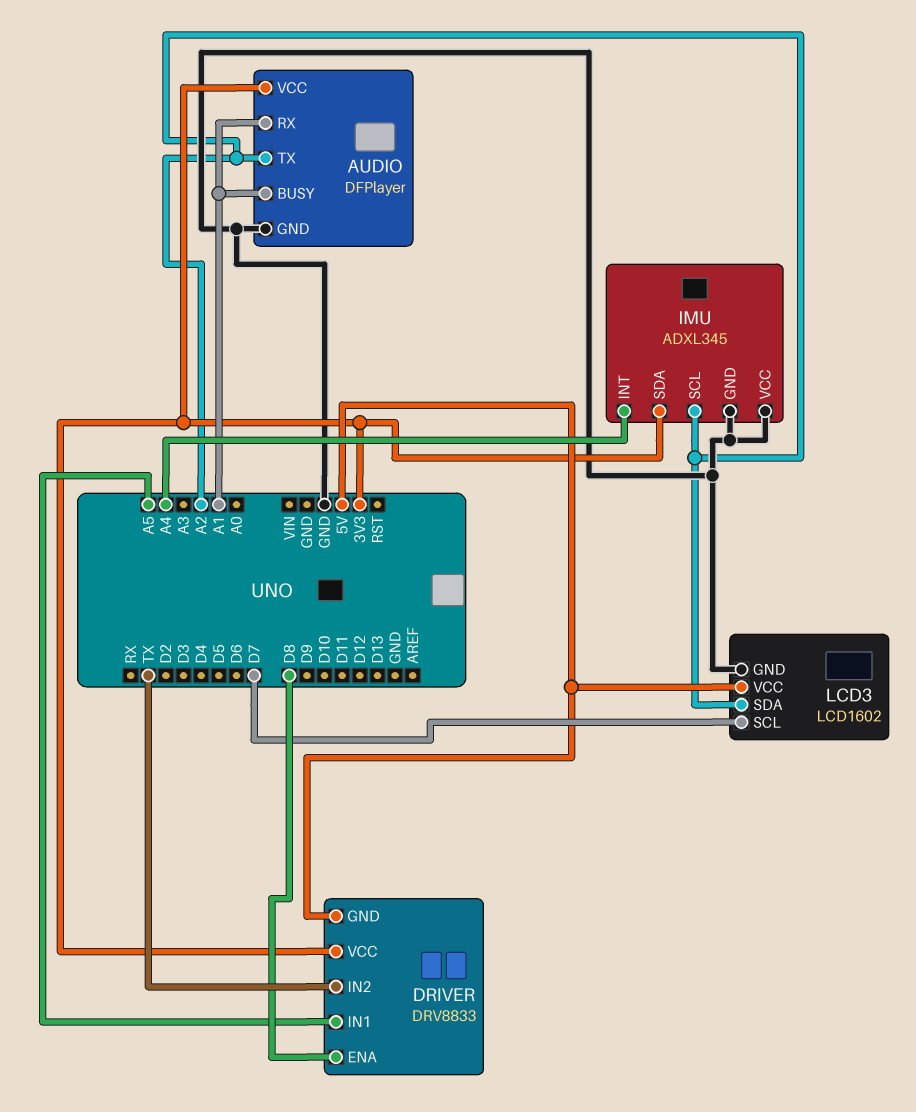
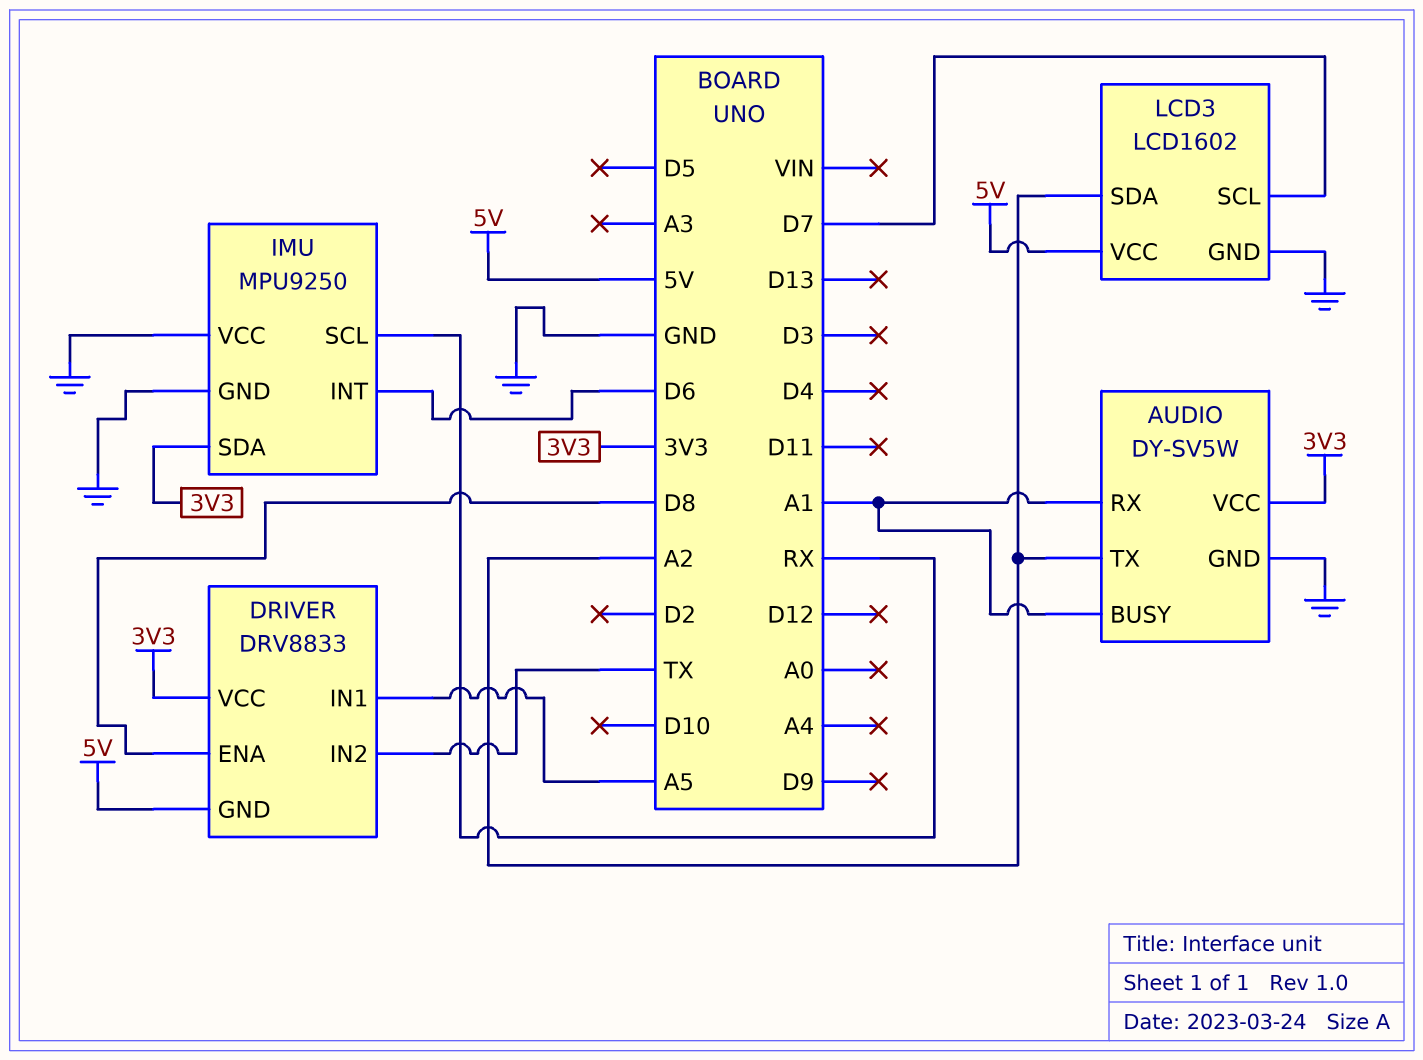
AUDIO: DFPlayer -> DY-SV5W
IMU: ADXL345 -> MPU9250
IMU pin INT: A4 -> D6
IMU pin SCL: A2 -> RX

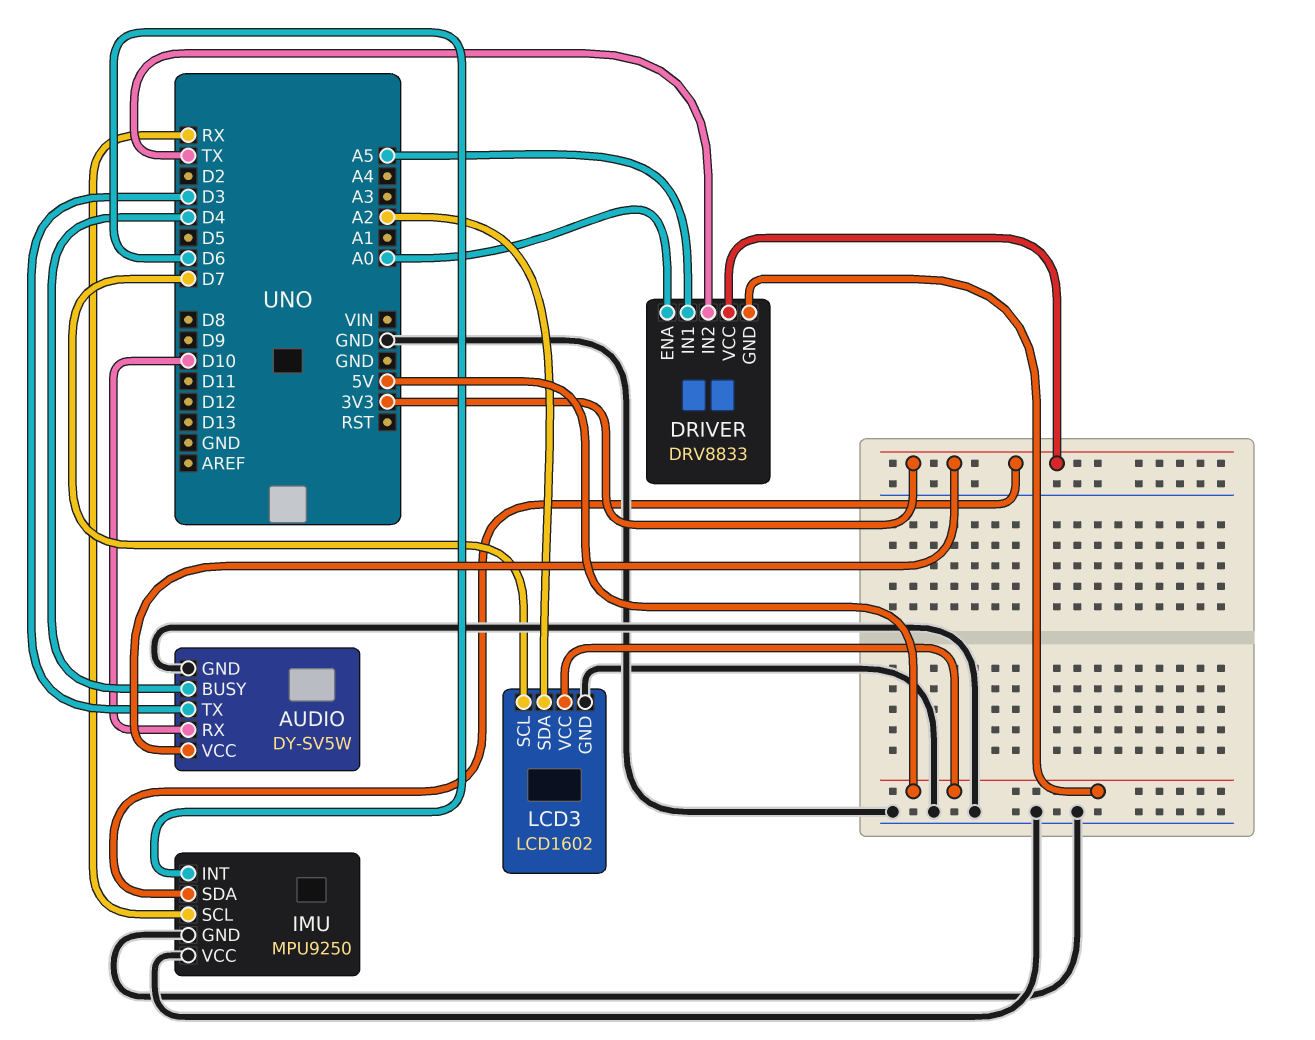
AUDIO pin BUSY: A1 -> D4
AUDIO pin RX: A1 -> D10
AUDIO pin TX: A2 -> D3
DRIVER pin ENA: D8 -> A0

